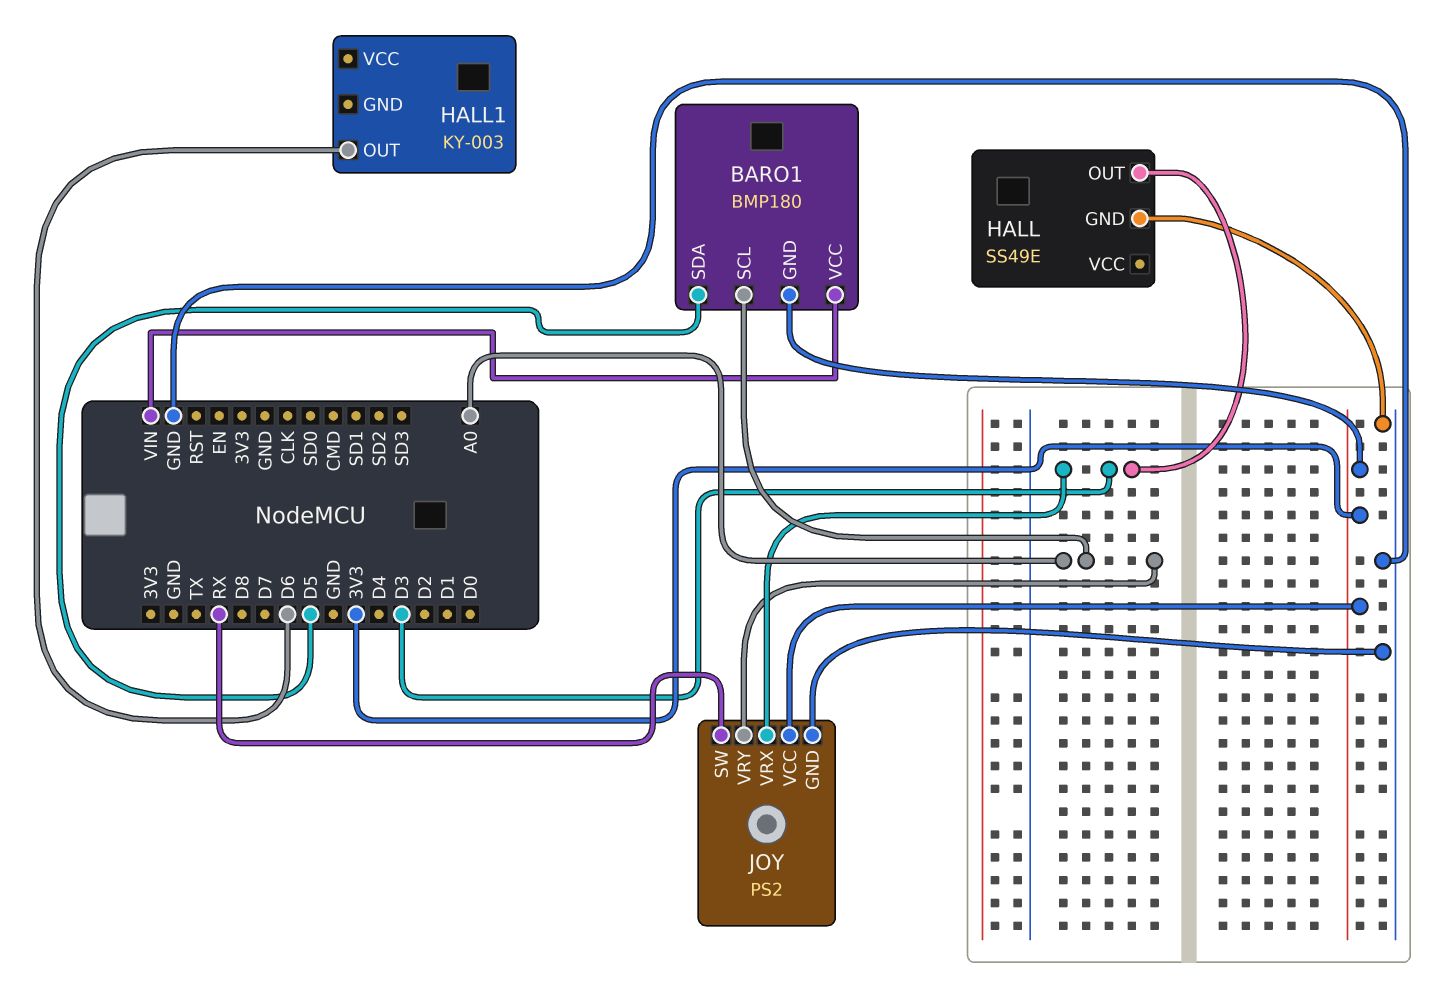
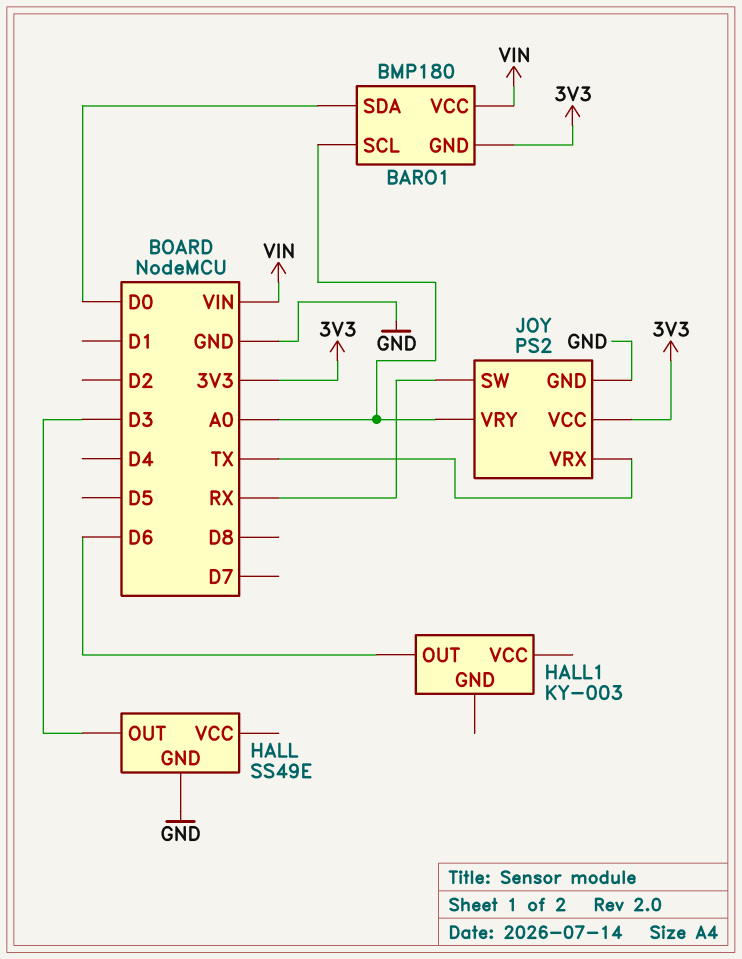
BARO1 pin SDA: D5 -> D0
JOY pin VRX: D3 -> TX

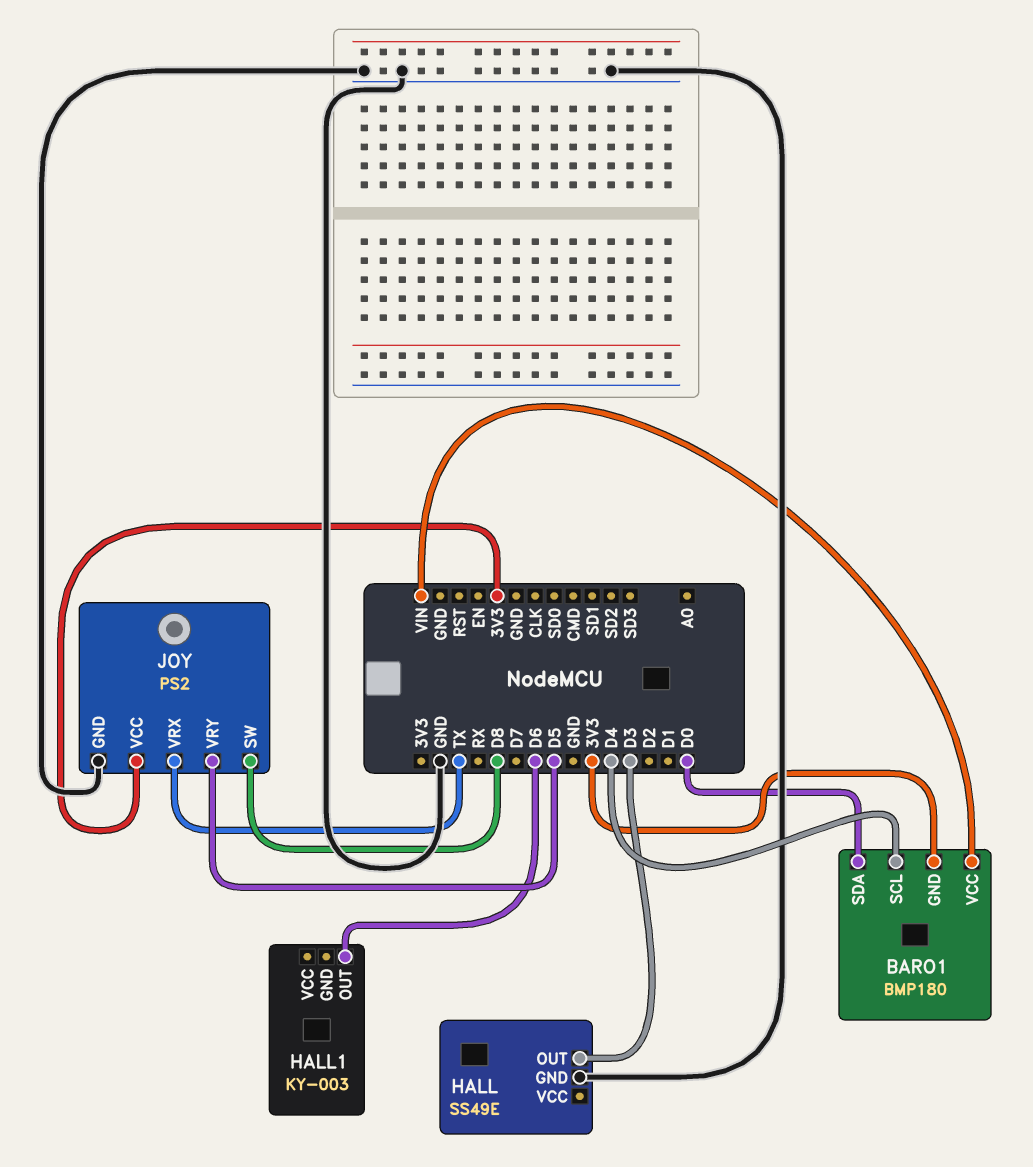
BARO1 pin SCL: A0 -> D4
JOY pin SW: RX -> D8
JOY pin VRY: A0 -> D5

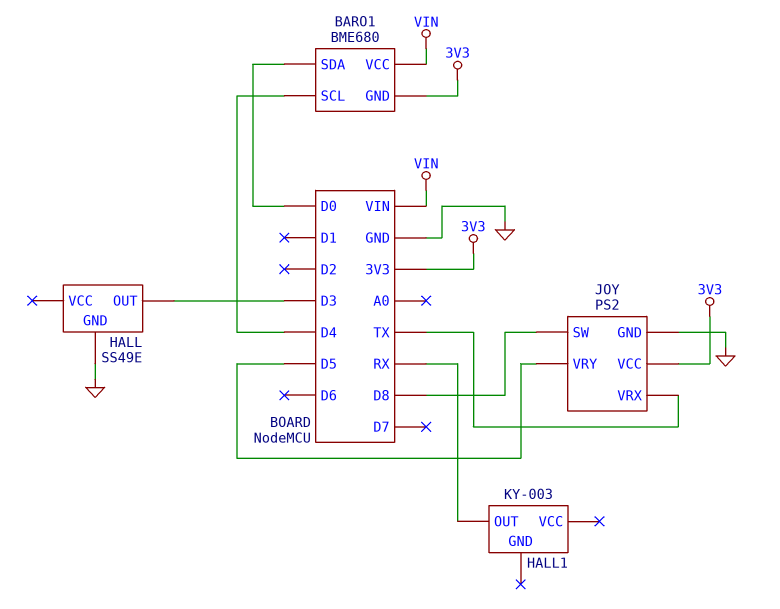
BARO1: BMP180 -> BME680
HALL1 pin OUT: D6 -> RX

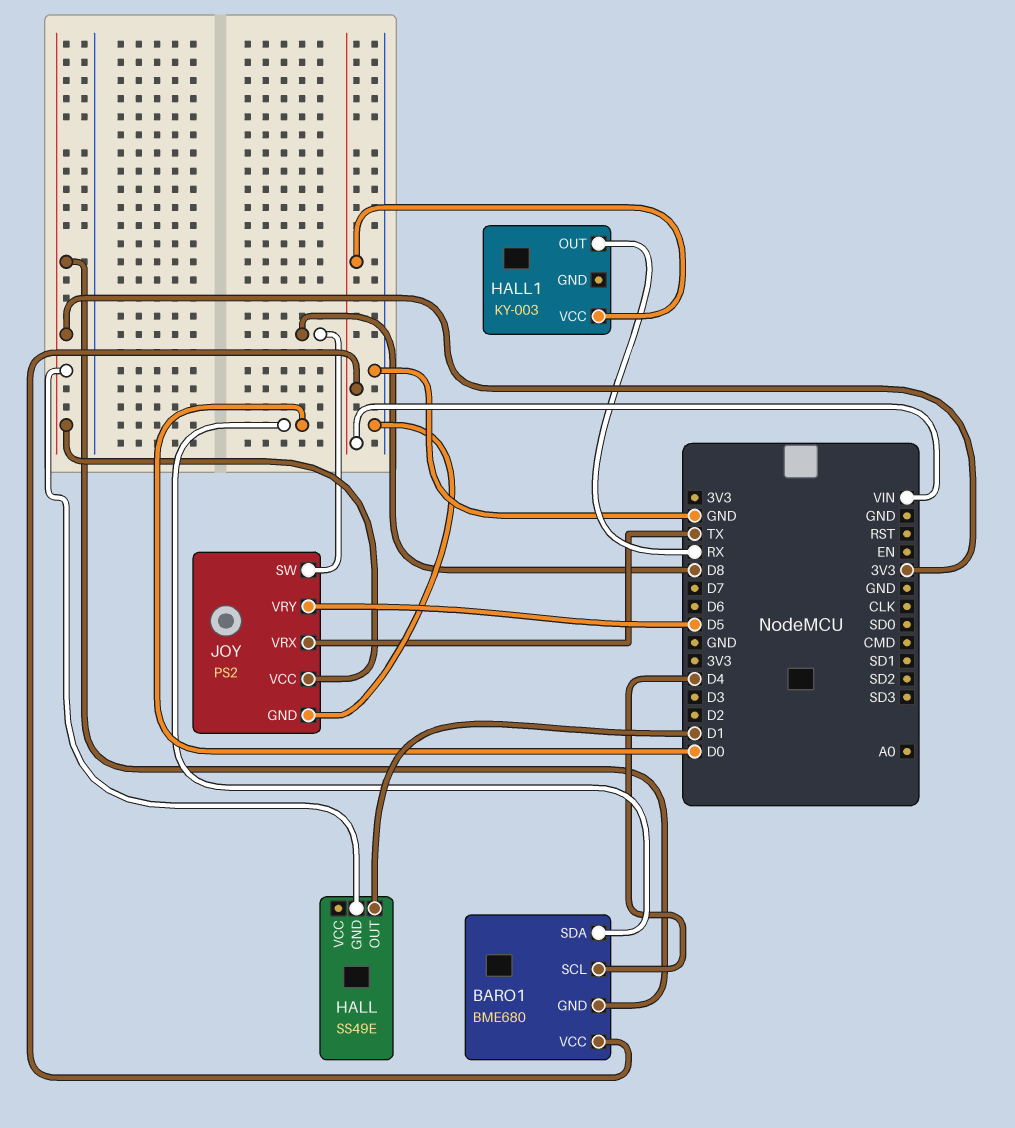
HALL pin GND: GND -> 3V3
HALL pin OUT: D3 -> D1
HALL1 pin VCC: none -> VIN

